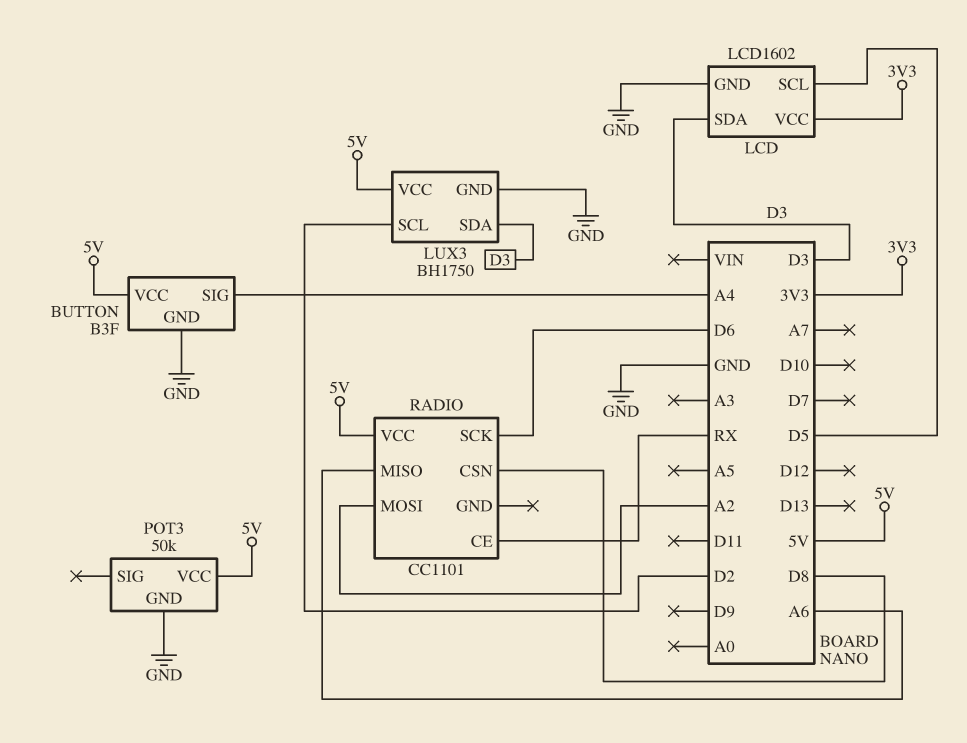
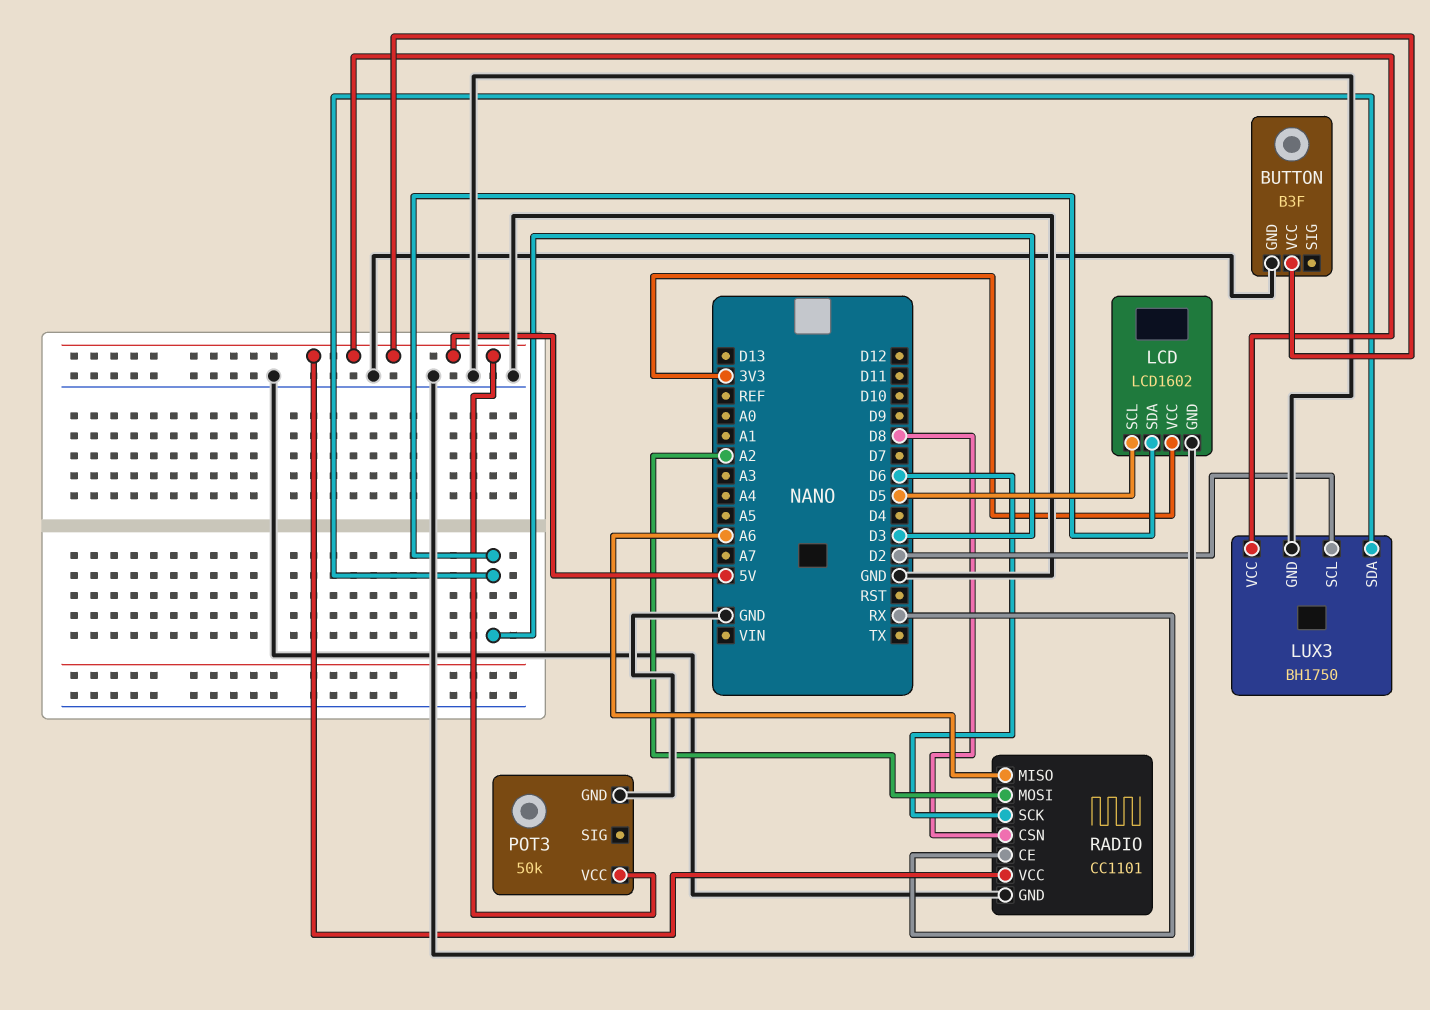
BUTTON pin SIG: A4 -> none
RADIO pin GND: none -> GND

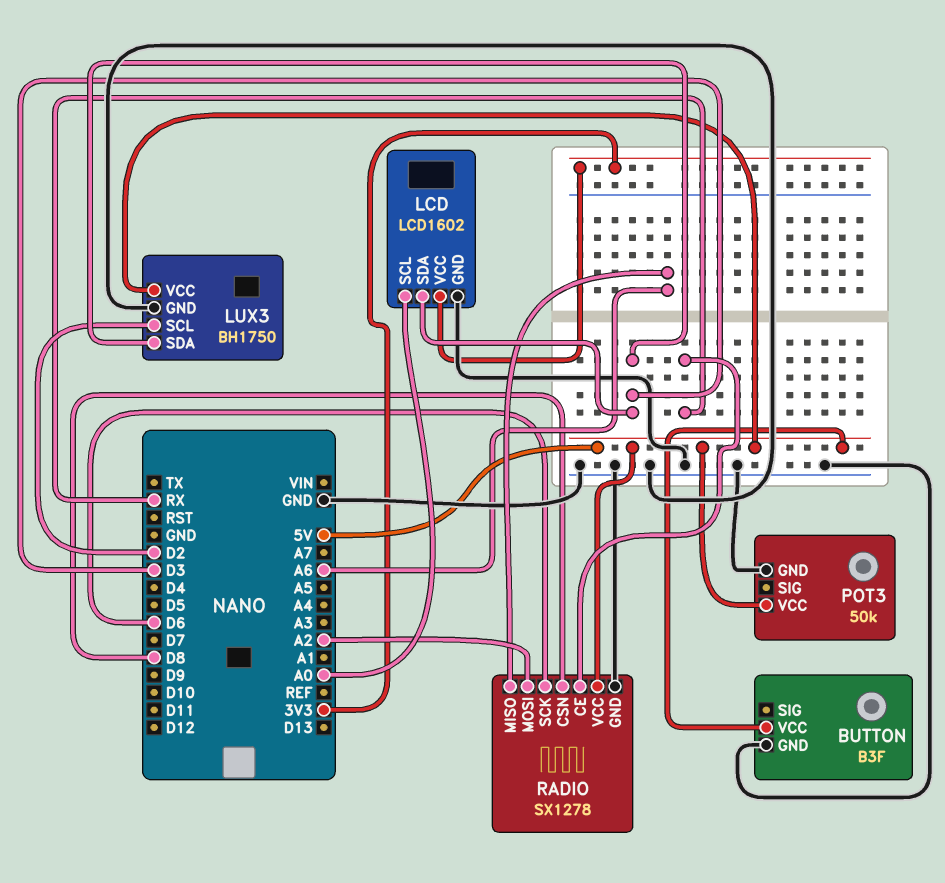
LCD pin SCL: D5 -> A0
RADIO: CC1101 -> SX1278

